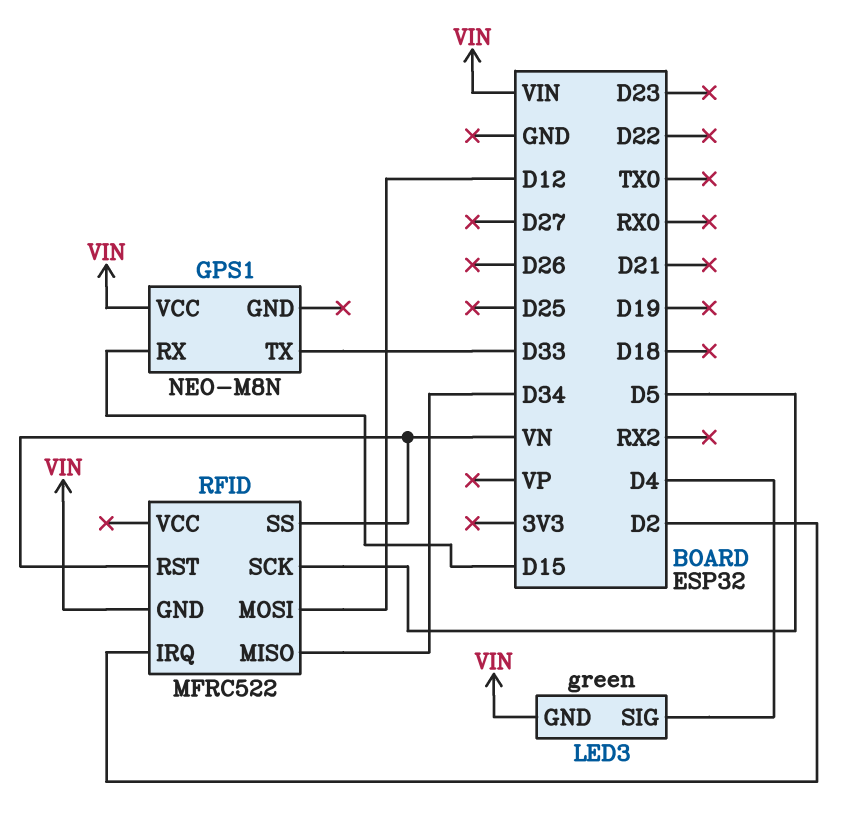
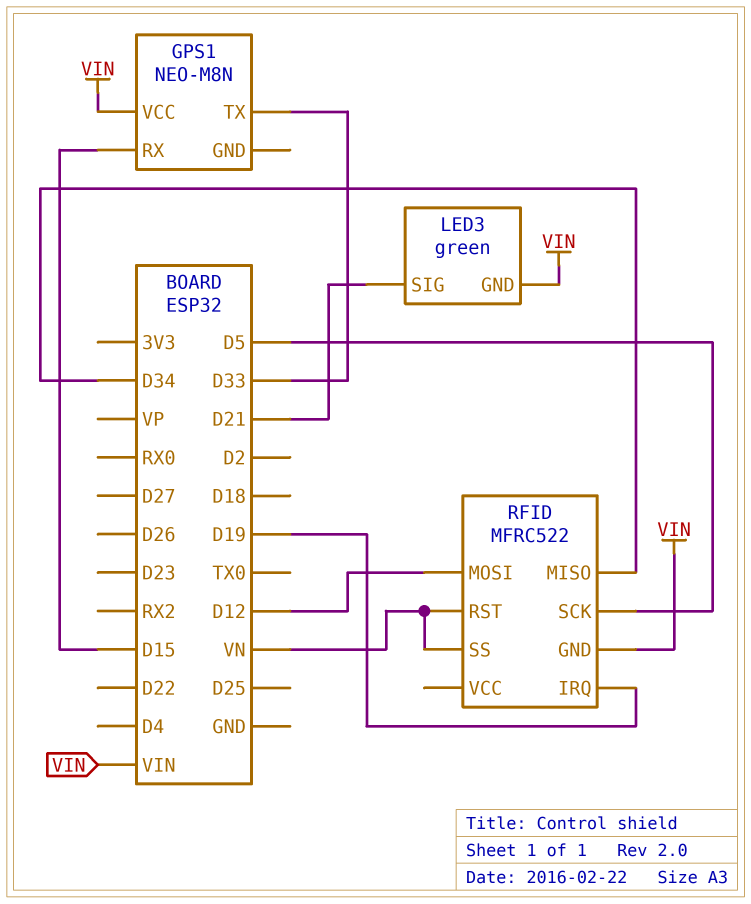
LED3 pin SIG: D4 -> D21
RFID pin IRQ: D2 -> D19

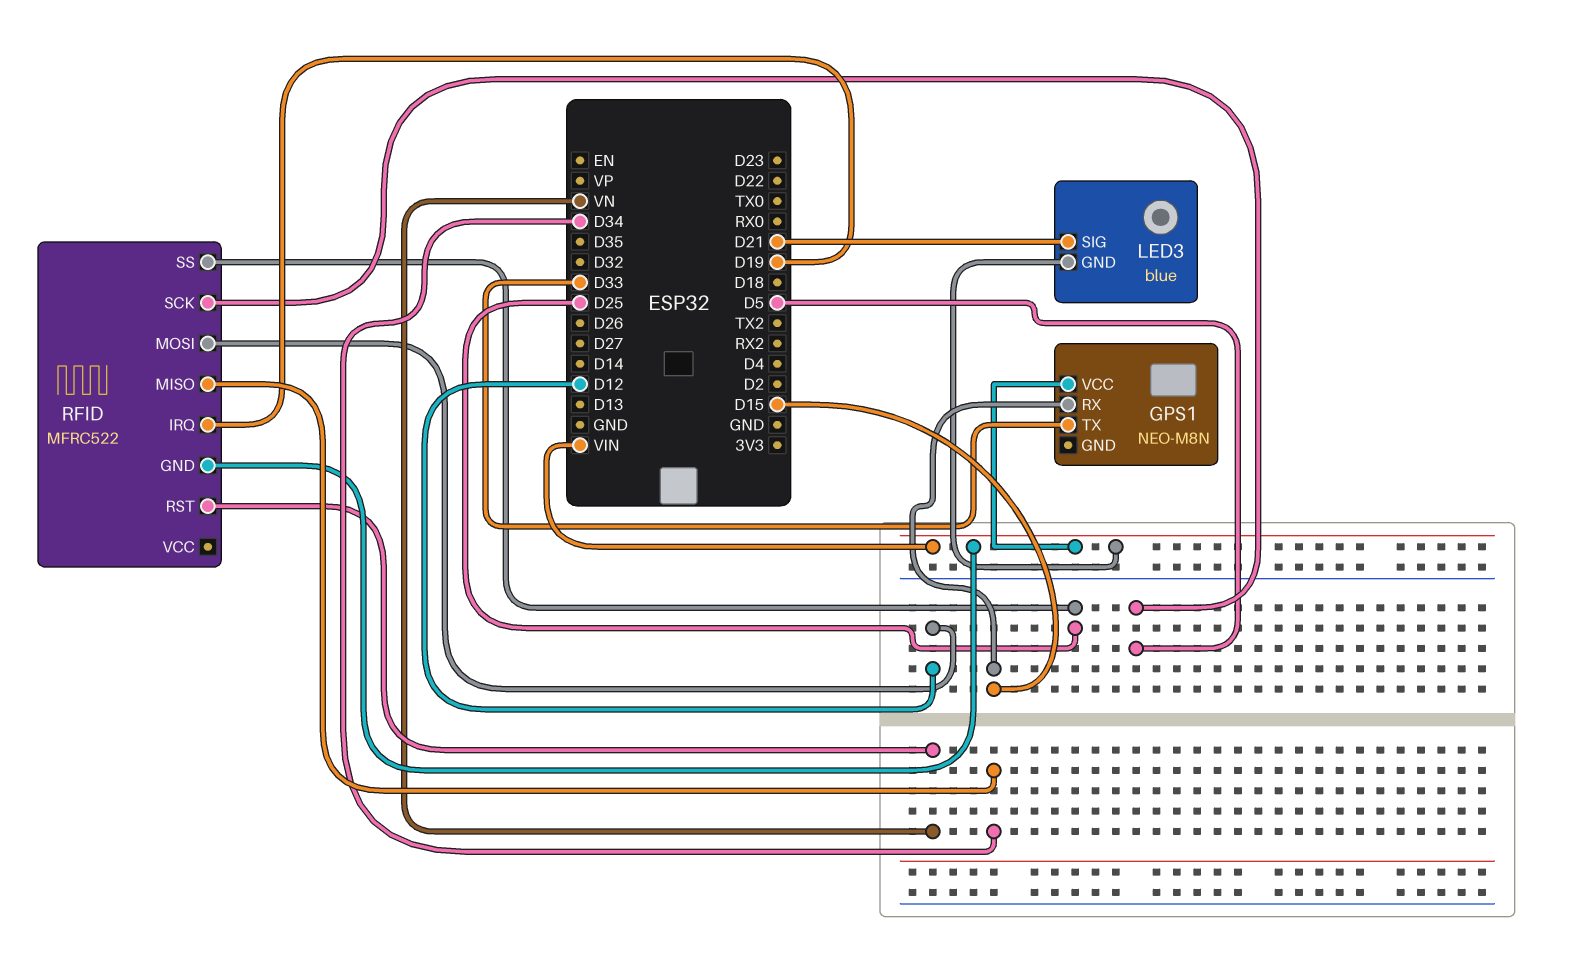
LED3: green -> blue
RFID pin SS: VN -> D25

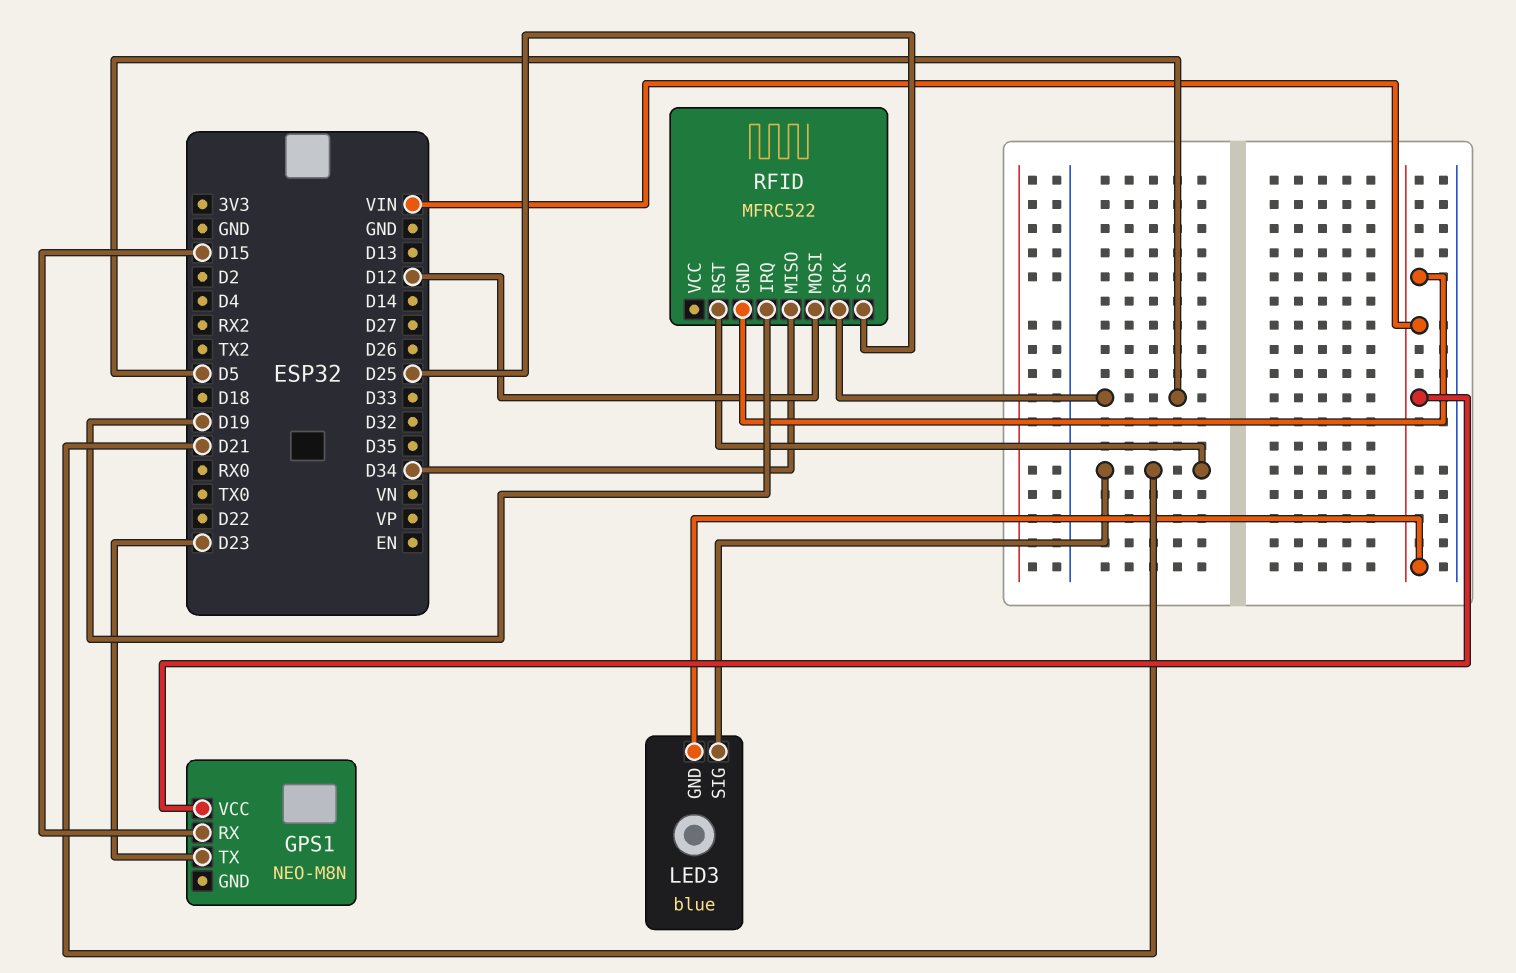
GPS1 pin TX: D33 -> D23
RFID pin RST: VN -> D21

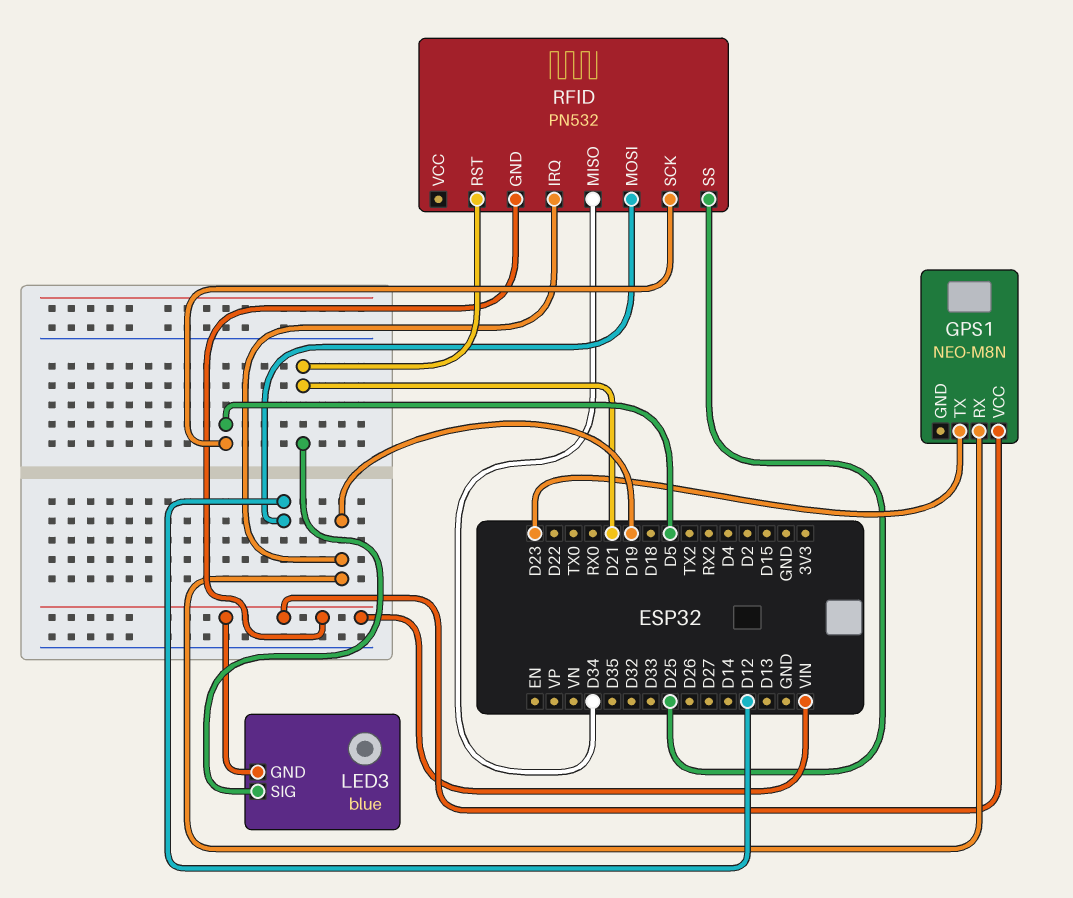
GPS1 pin RX: D15 -> D19
RFID: MFRC522 -> PN532

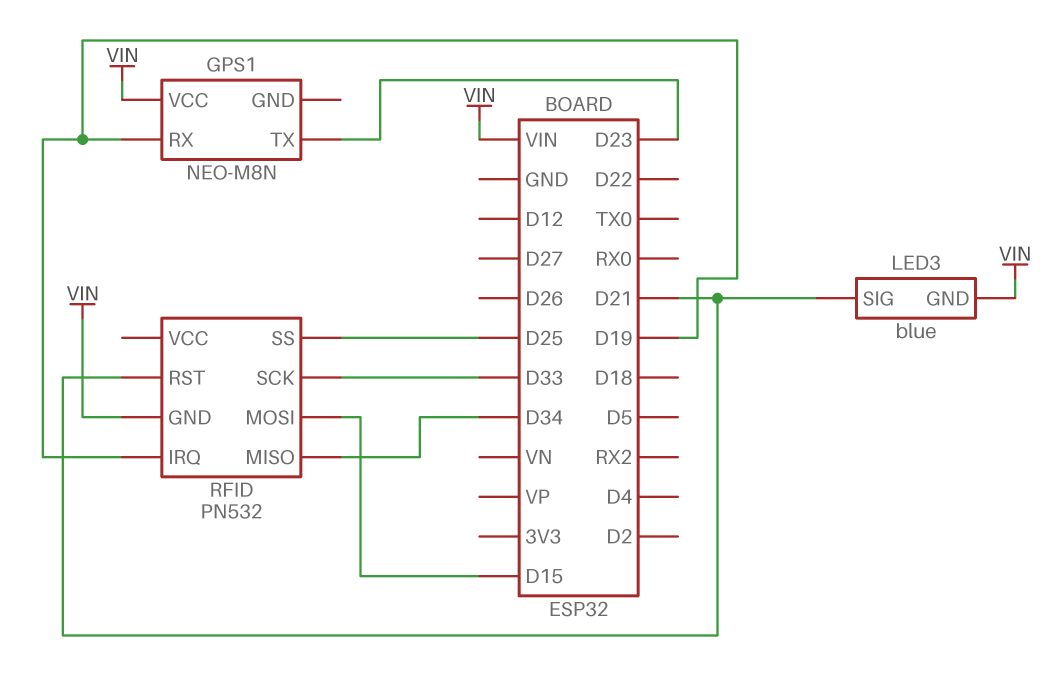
RFID pin MOSI: D12 -> D15
RFID pin SCK: D5 -> D33

